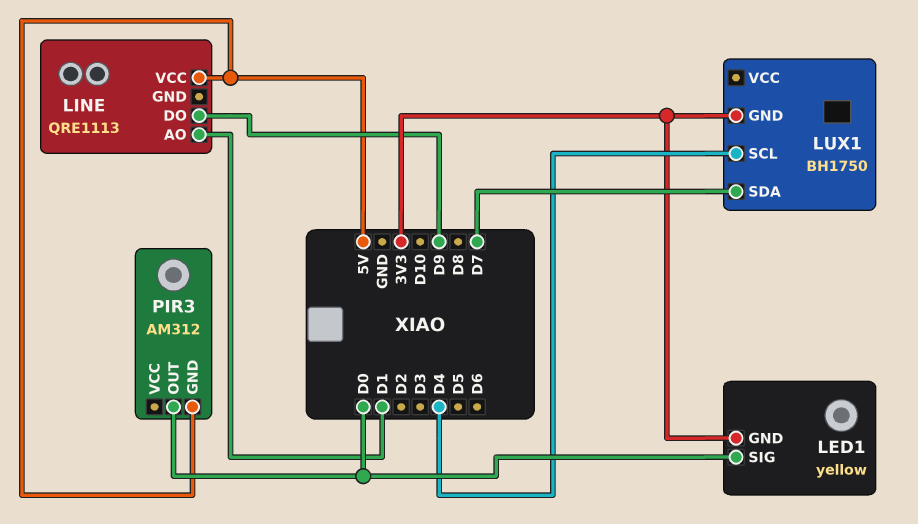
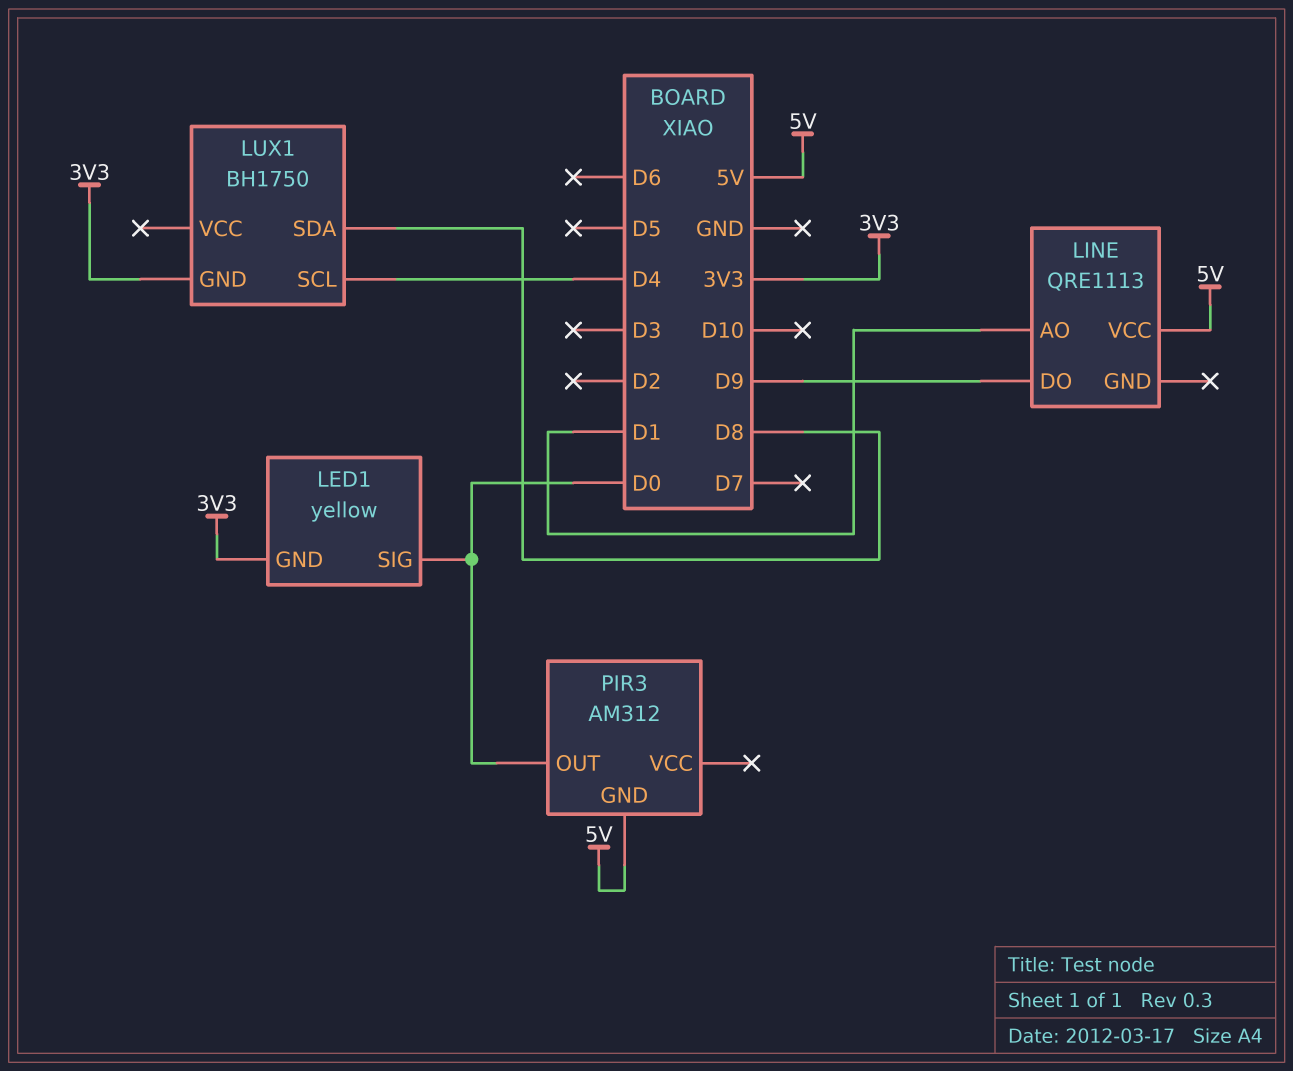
LUX1 pin SDA: D7 -> D8

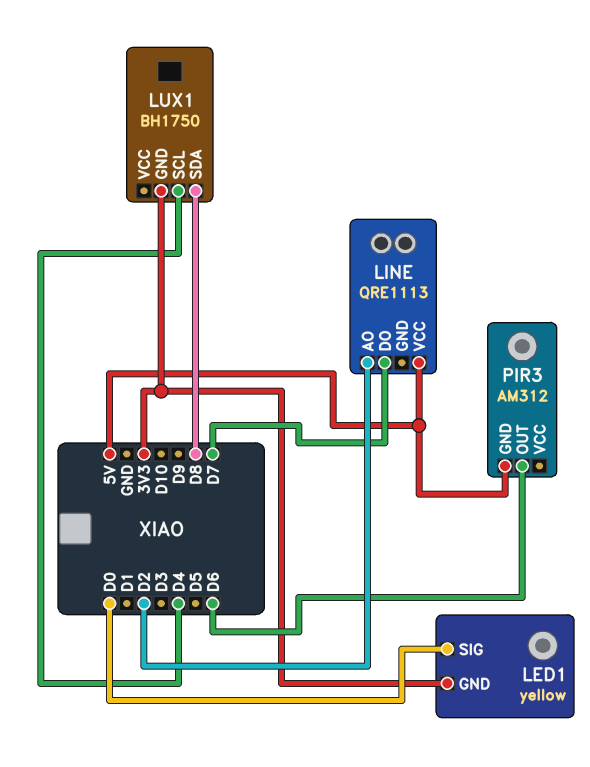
LINE pin AO: D1 -> D2
LINE pin DO: D9 -> D7
PIR3 pin OUT: D0 -> D6

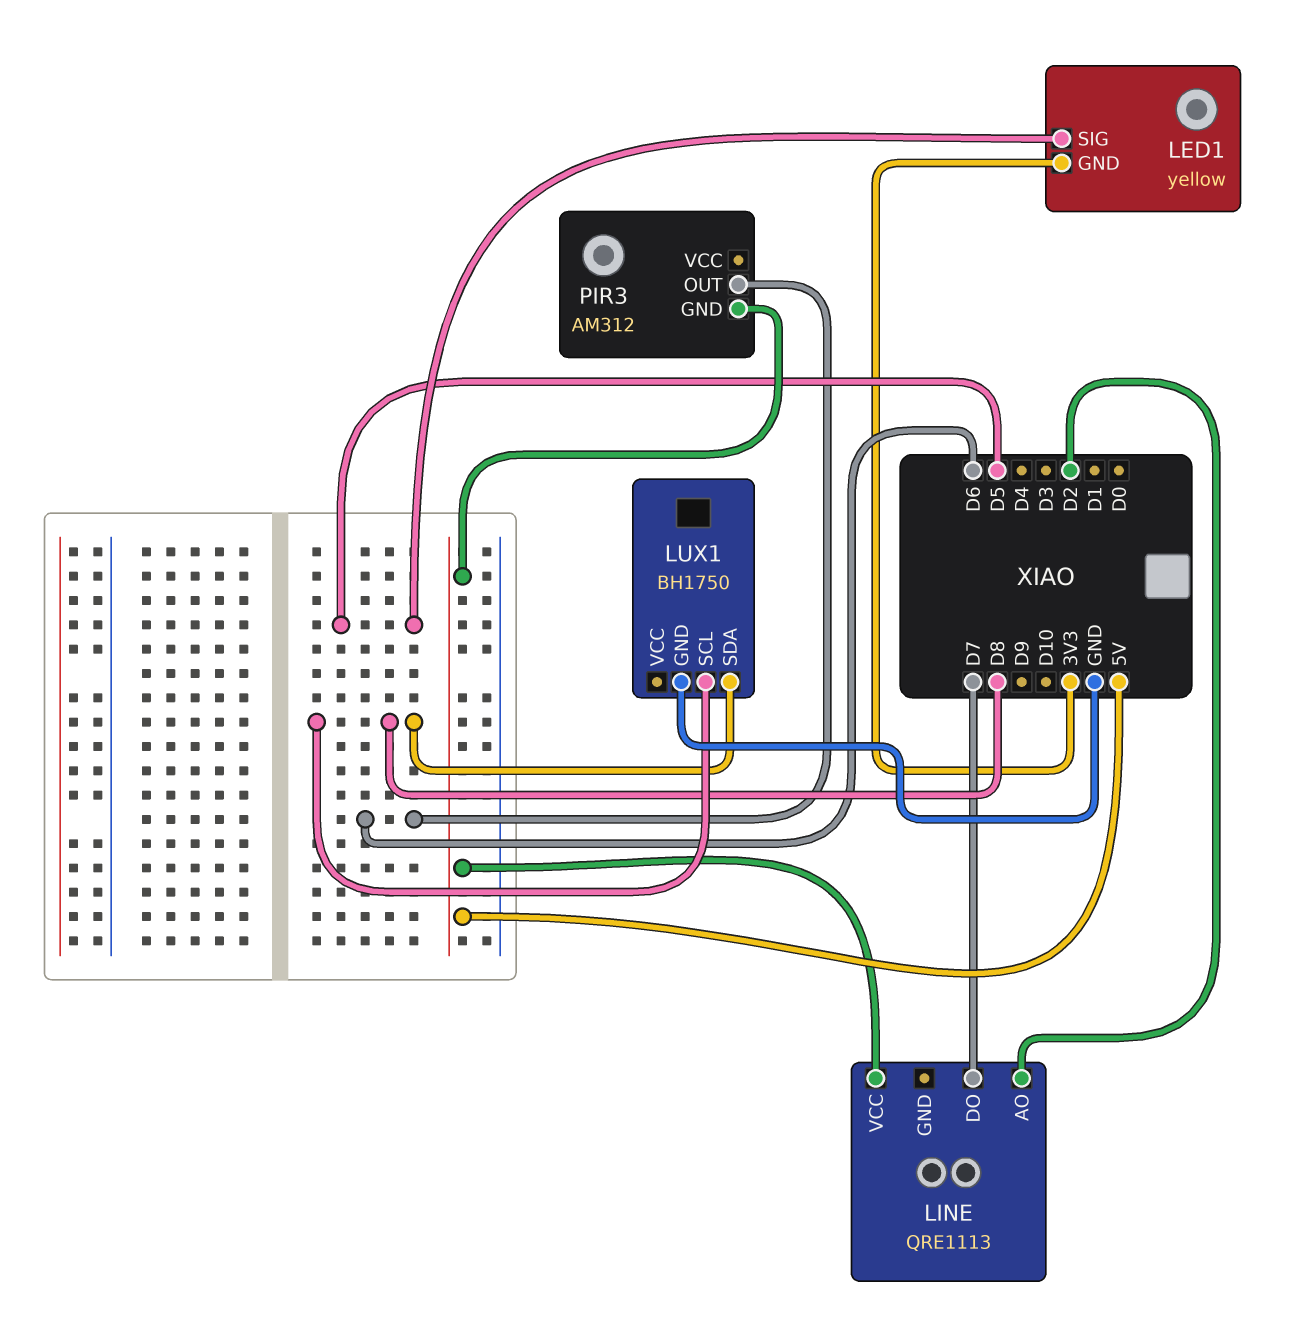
LED1 pin SIG: D0 -> D5
LUX1 pin GND: 3V3 -> GND
LUX1 pin SCL: D4 -> D8

